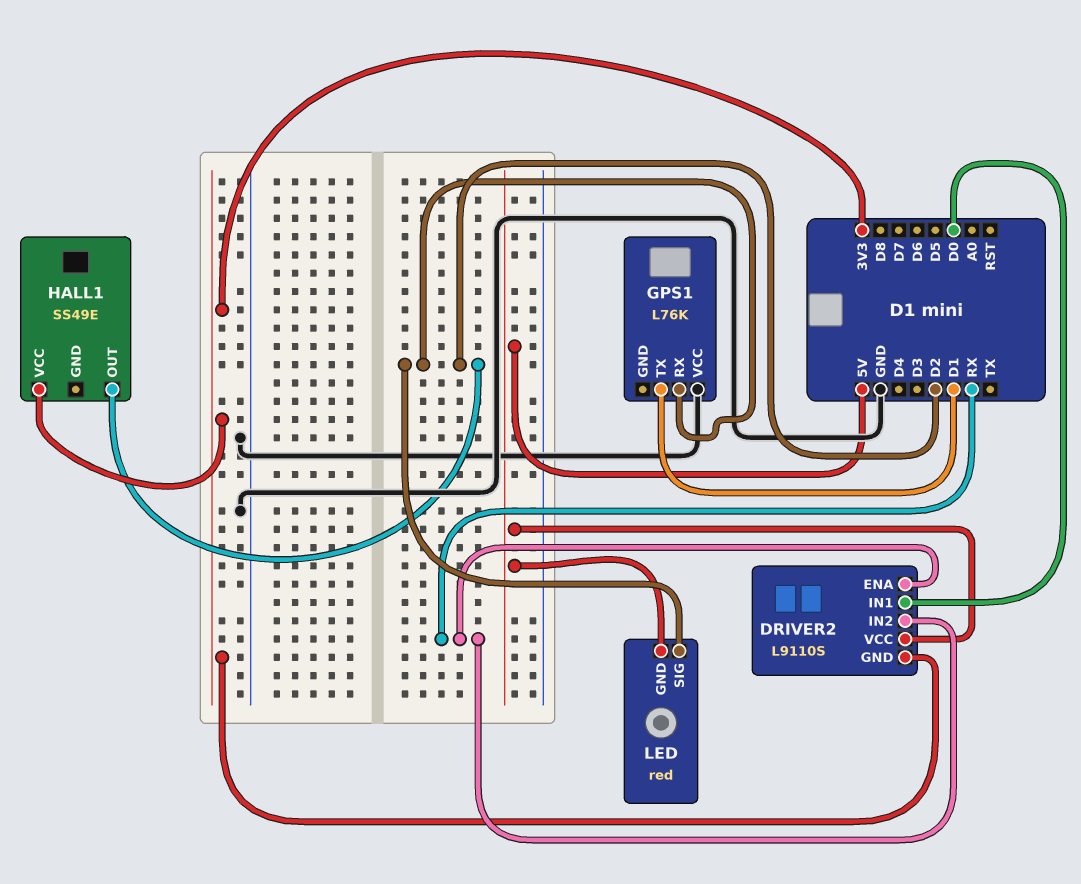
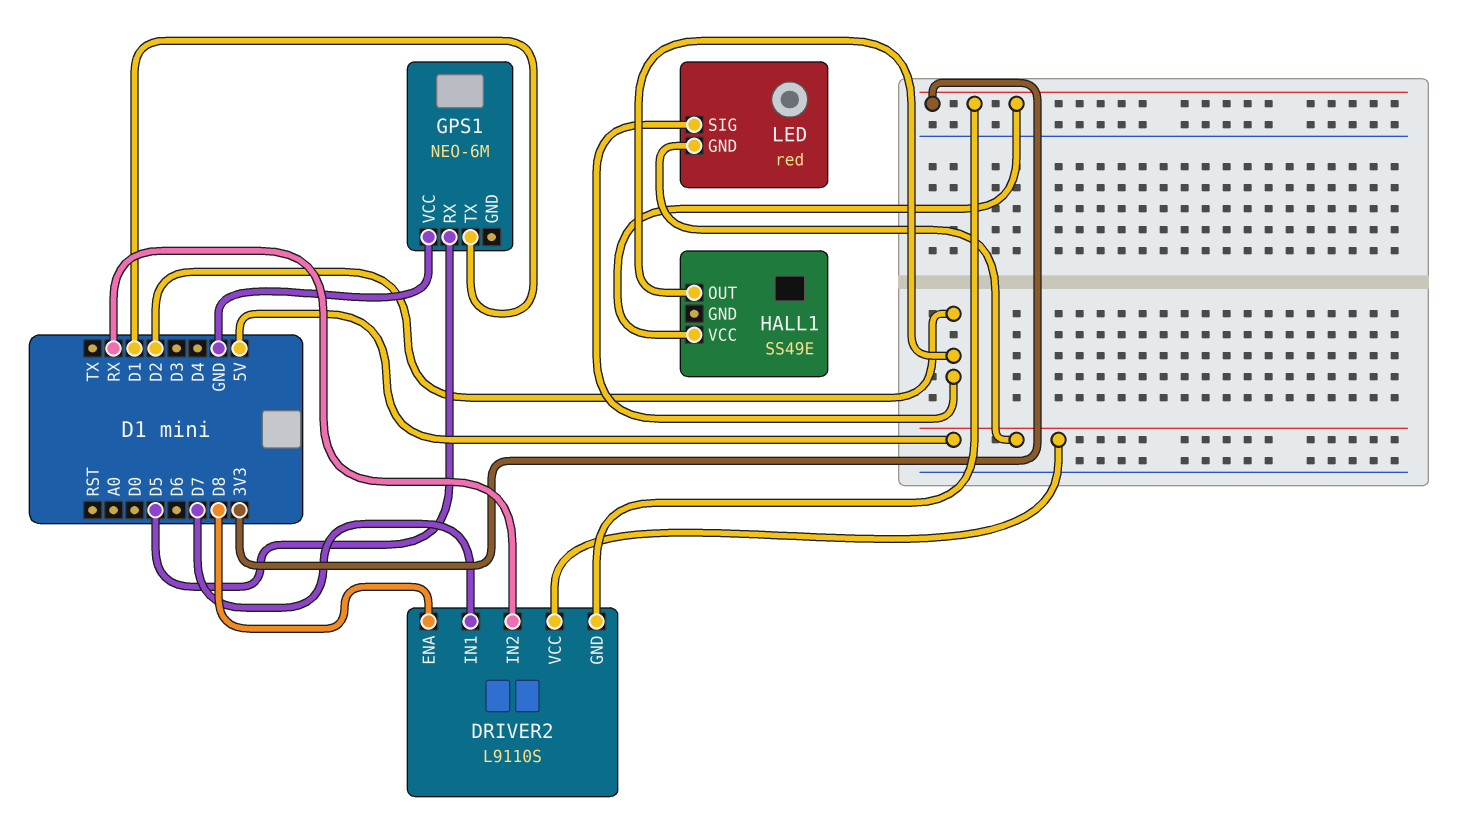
DRIVER2 pin ENA: RX -> D8
DRIVER2 pin IN1: D0 -> D7
GPS1: L76K -> NEO-6M
GPS1 pin RX: D2 -> D5

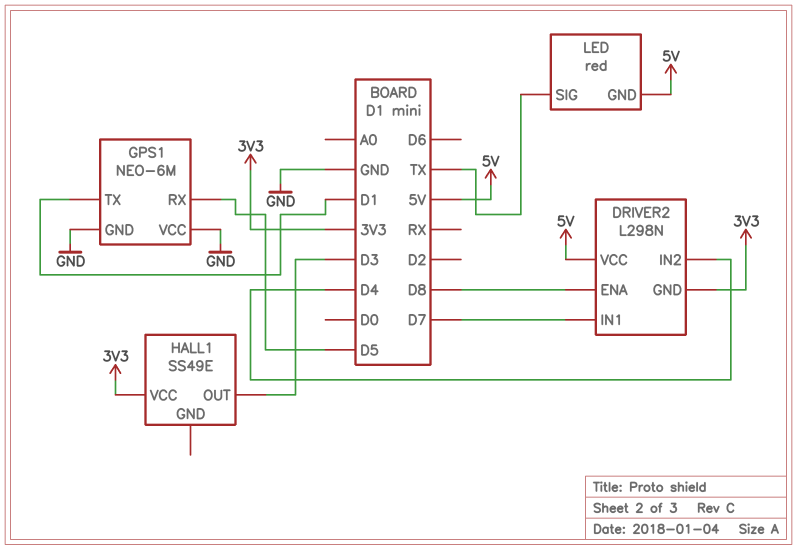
DRIVER2: L9110S -> L298N
DRIVER2 pin IN2: RX -> D4
GPS1 pin GND: none -> GND
HALL1 pin OUT: D2 -> D3
LED pin SIG: D2 -> TX

